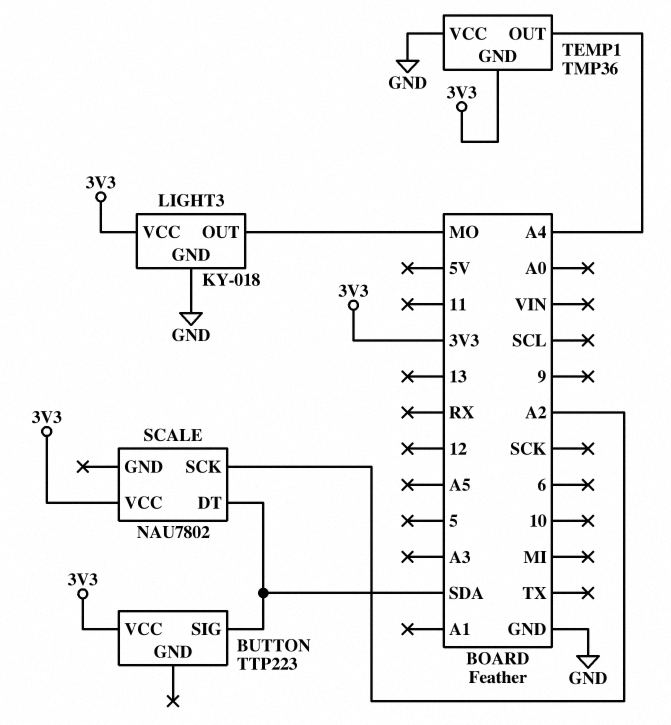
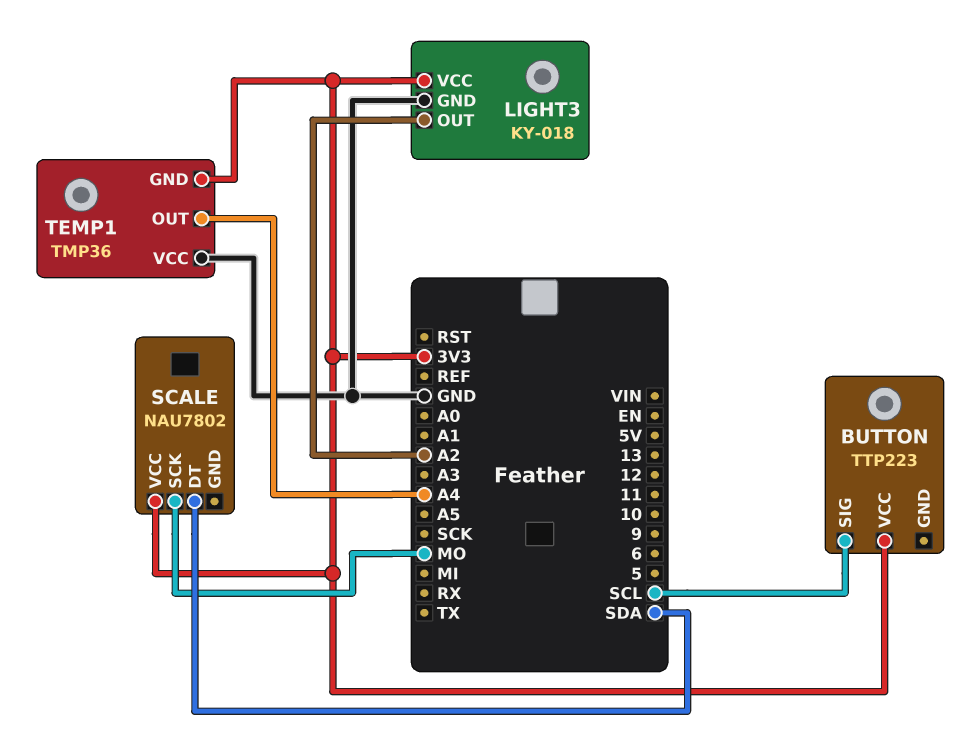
BUTTON pin SIG: SDA -> SCL
LIGHT3 pin OUT: MO -> A2
SCALE pin SCK: A2 -> MO

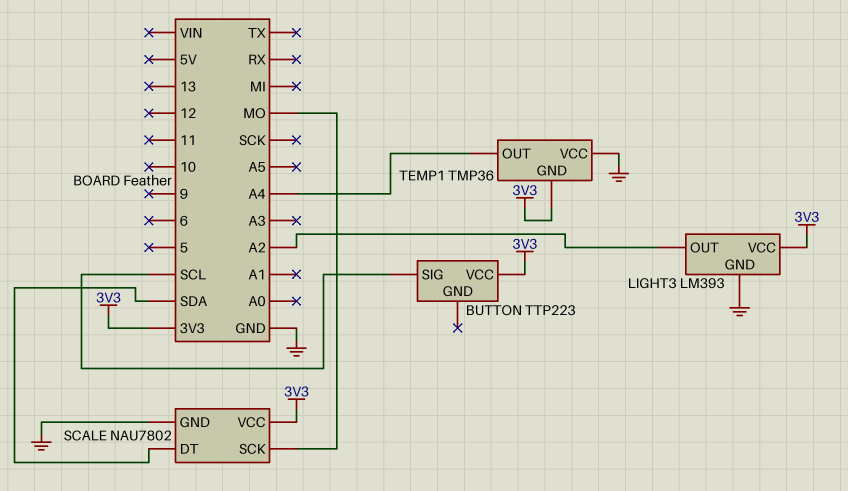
LIGHT3: KY-018 -> LM393
SCALE pin GND: none -> GND

